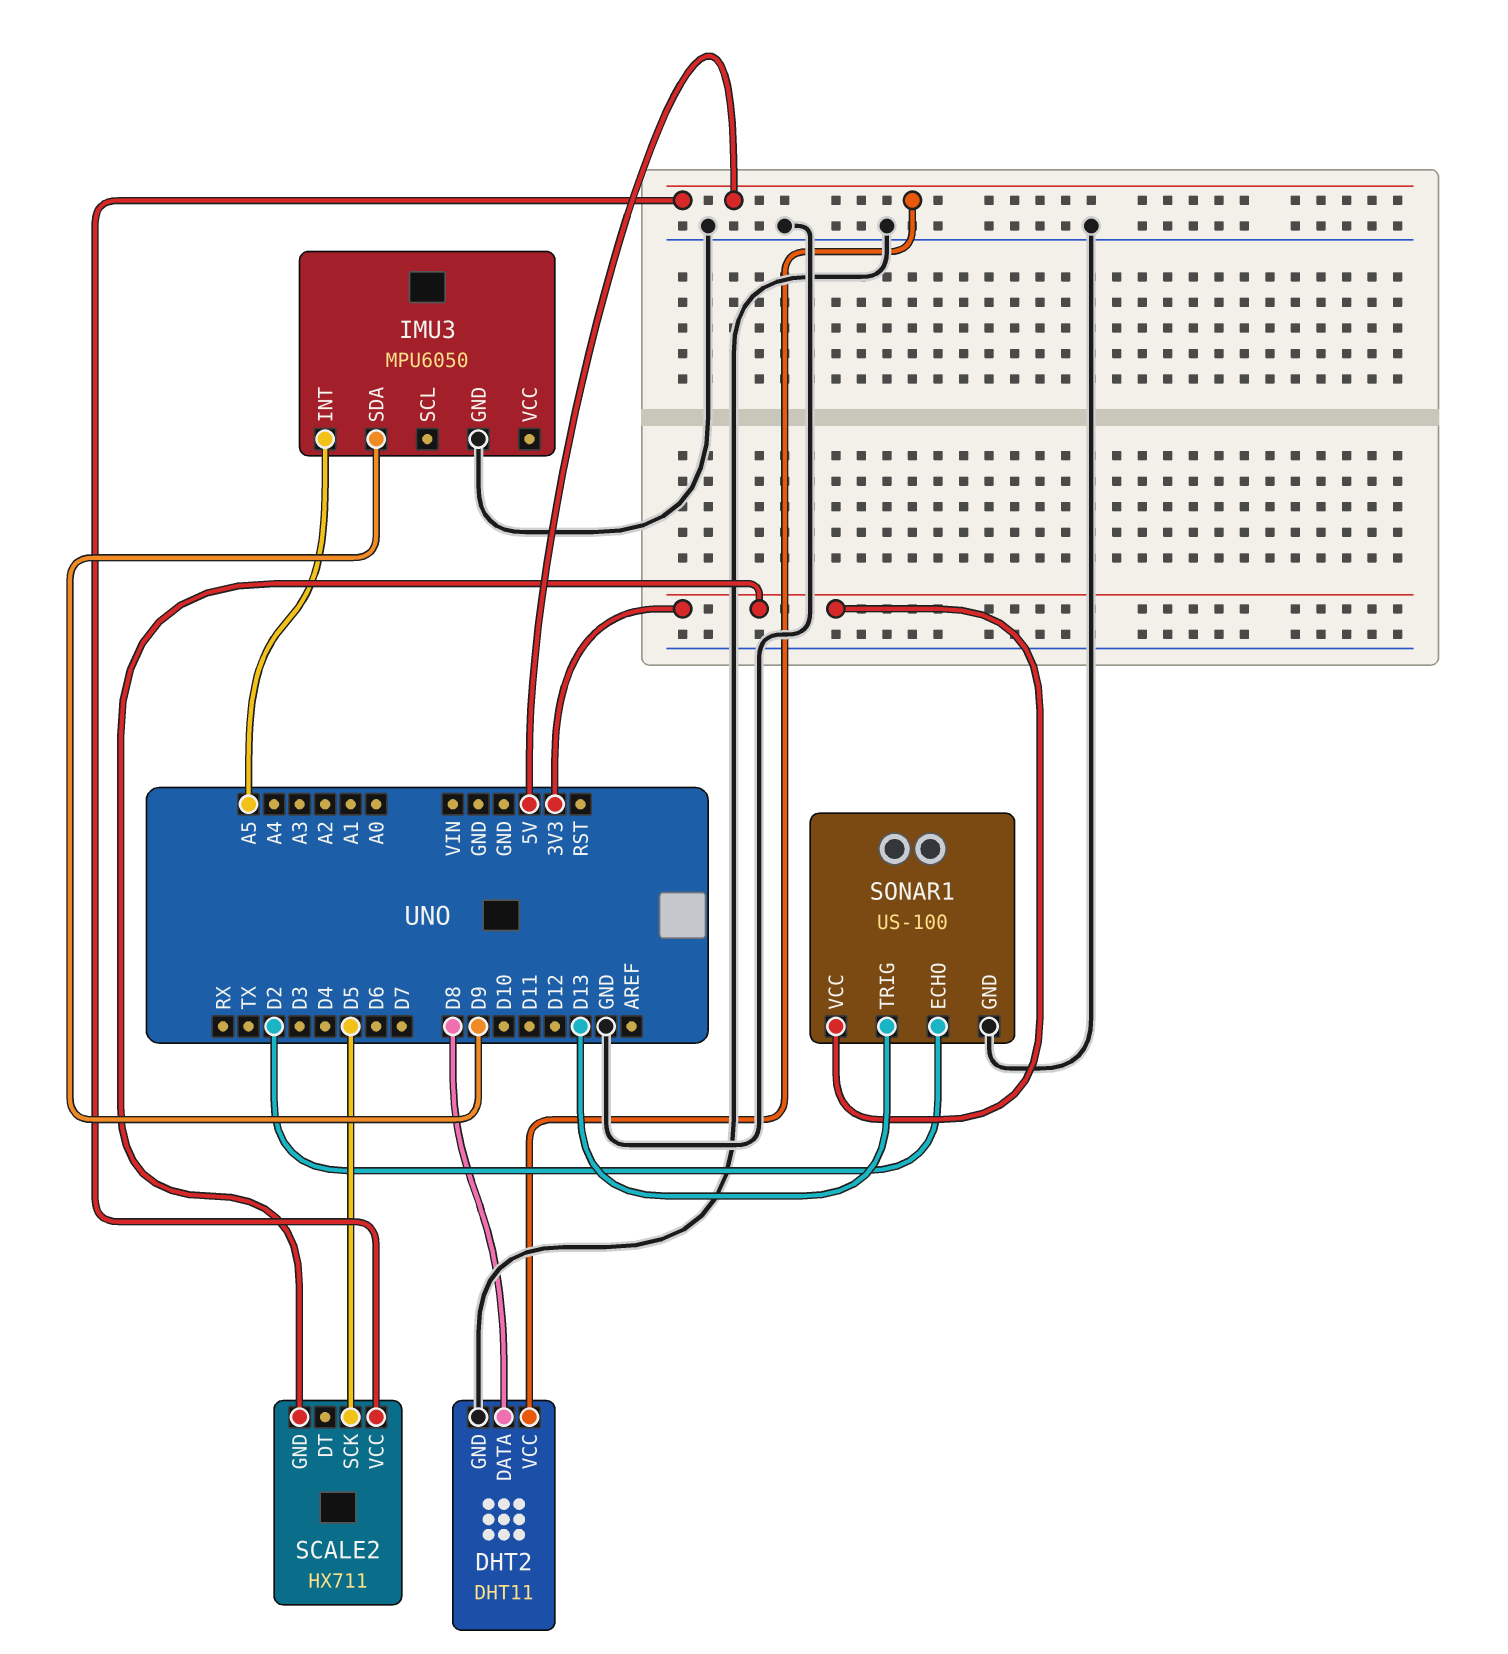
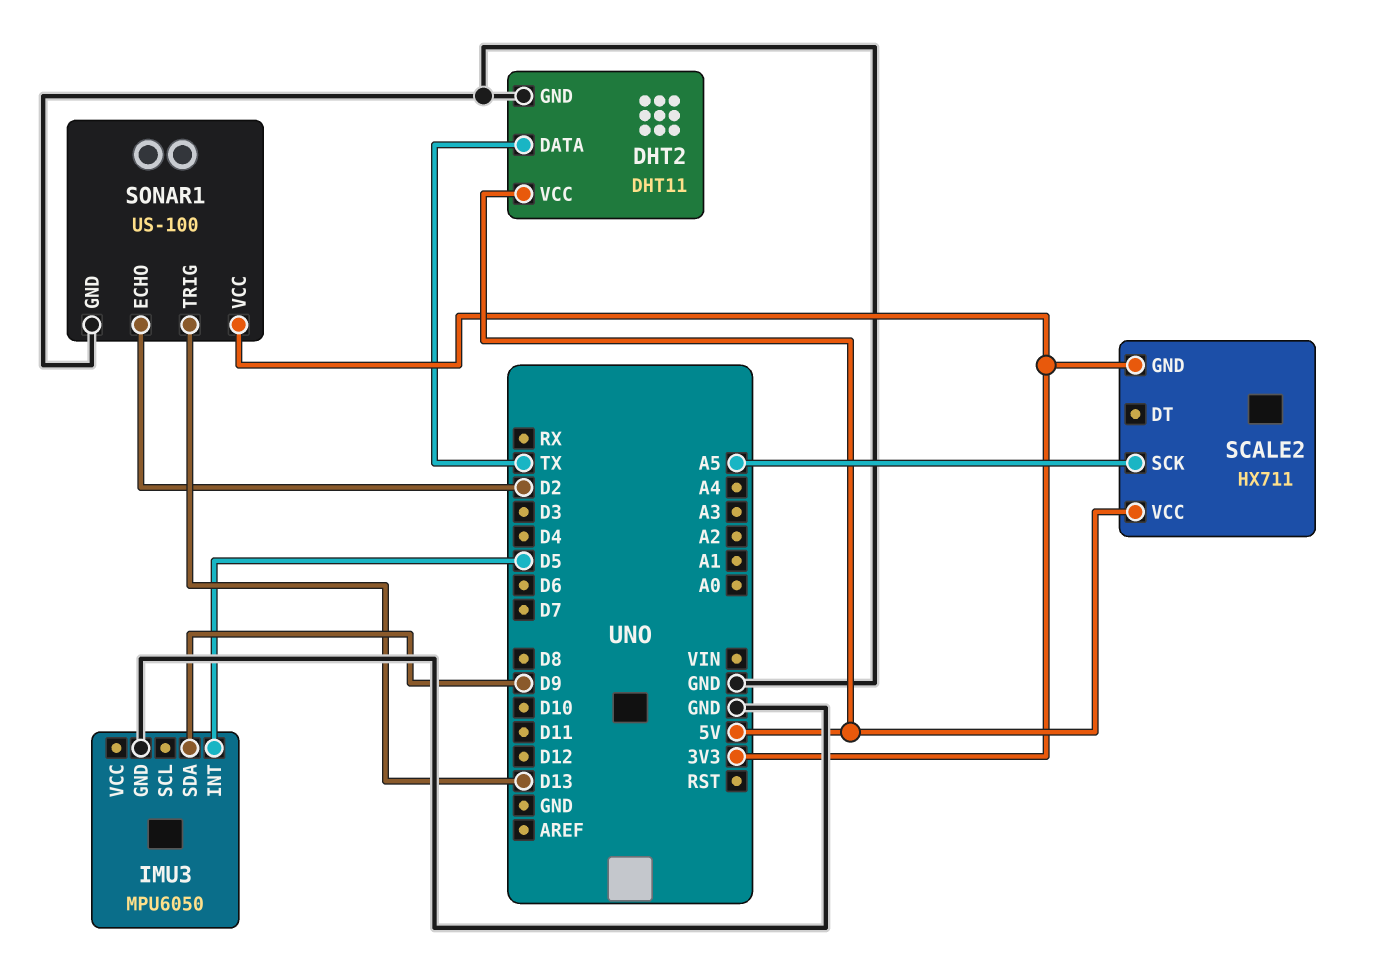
DHT2 pin DATA: D8 -> TX
IMU3 pin INT: A5 -> D5
SCALE2 pin SCK: D5 -> A5

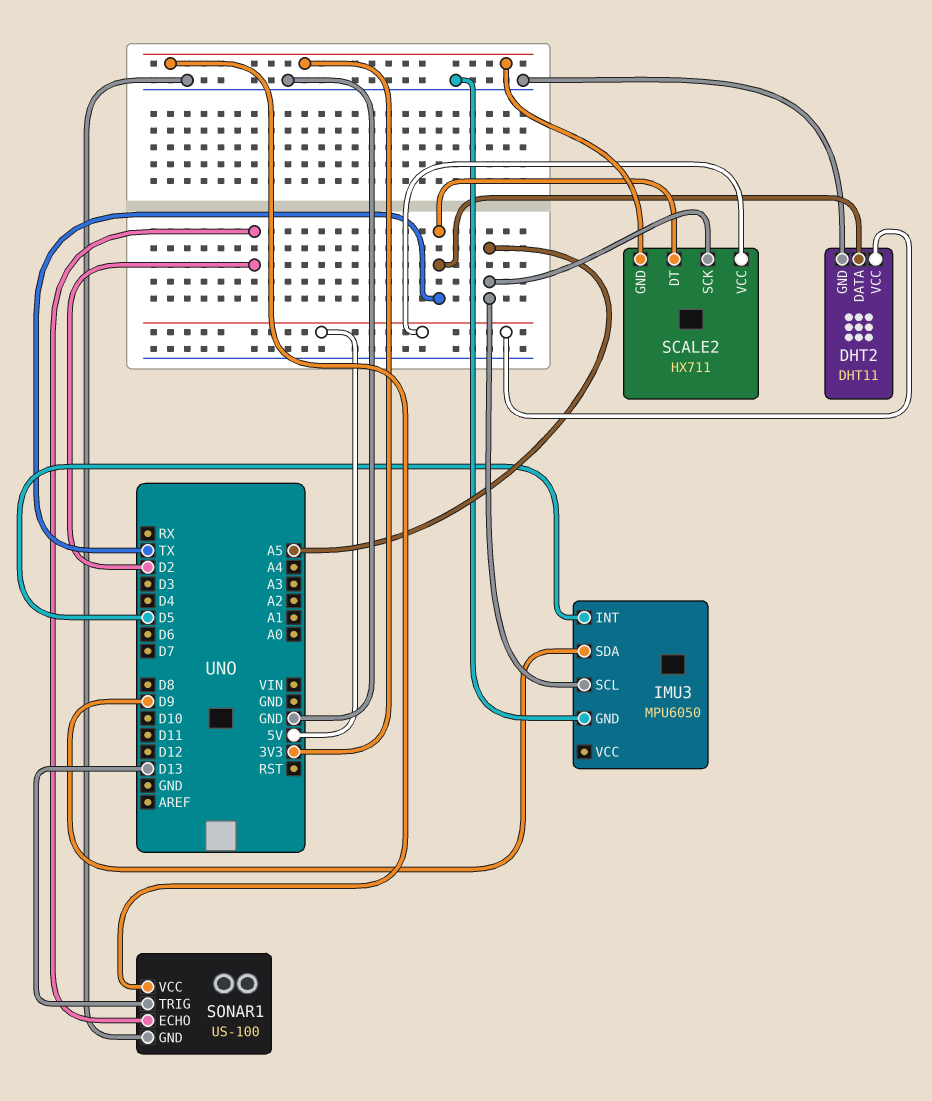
IMU3 pin SCL: none -> A5
SCALE2 pin DT: none -> TX

